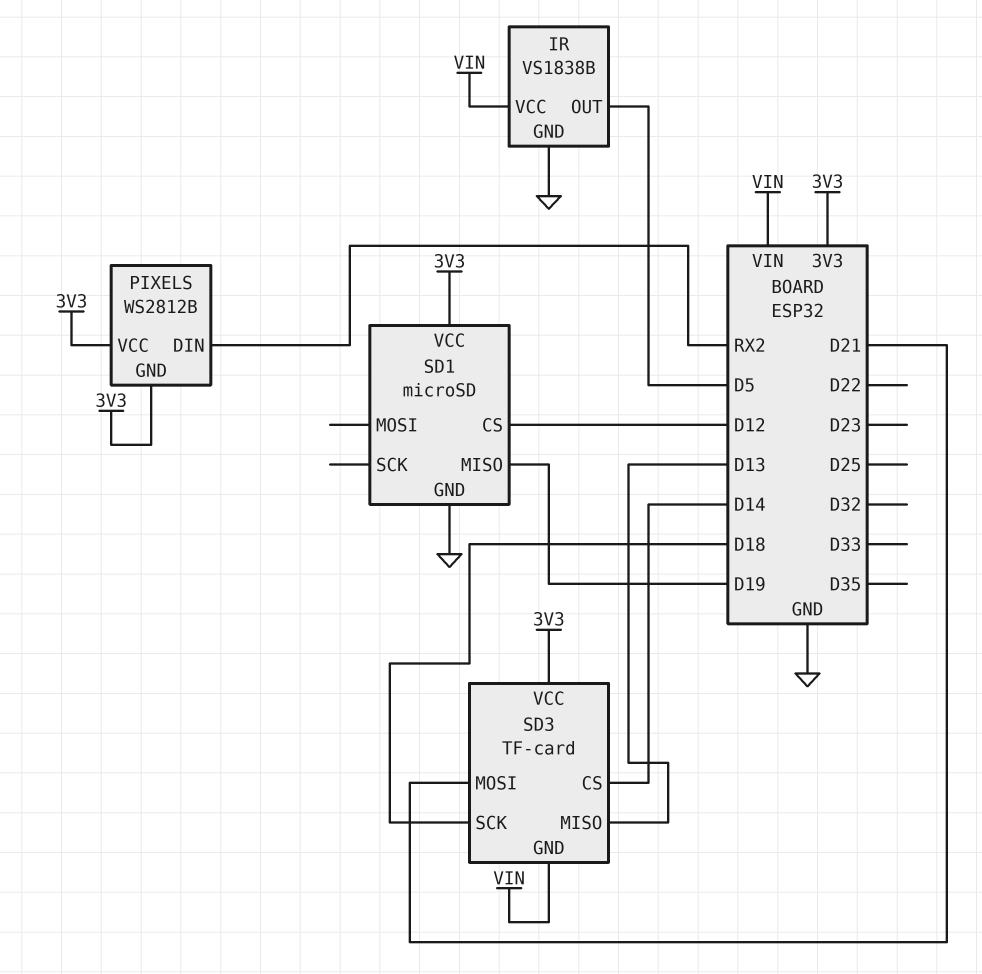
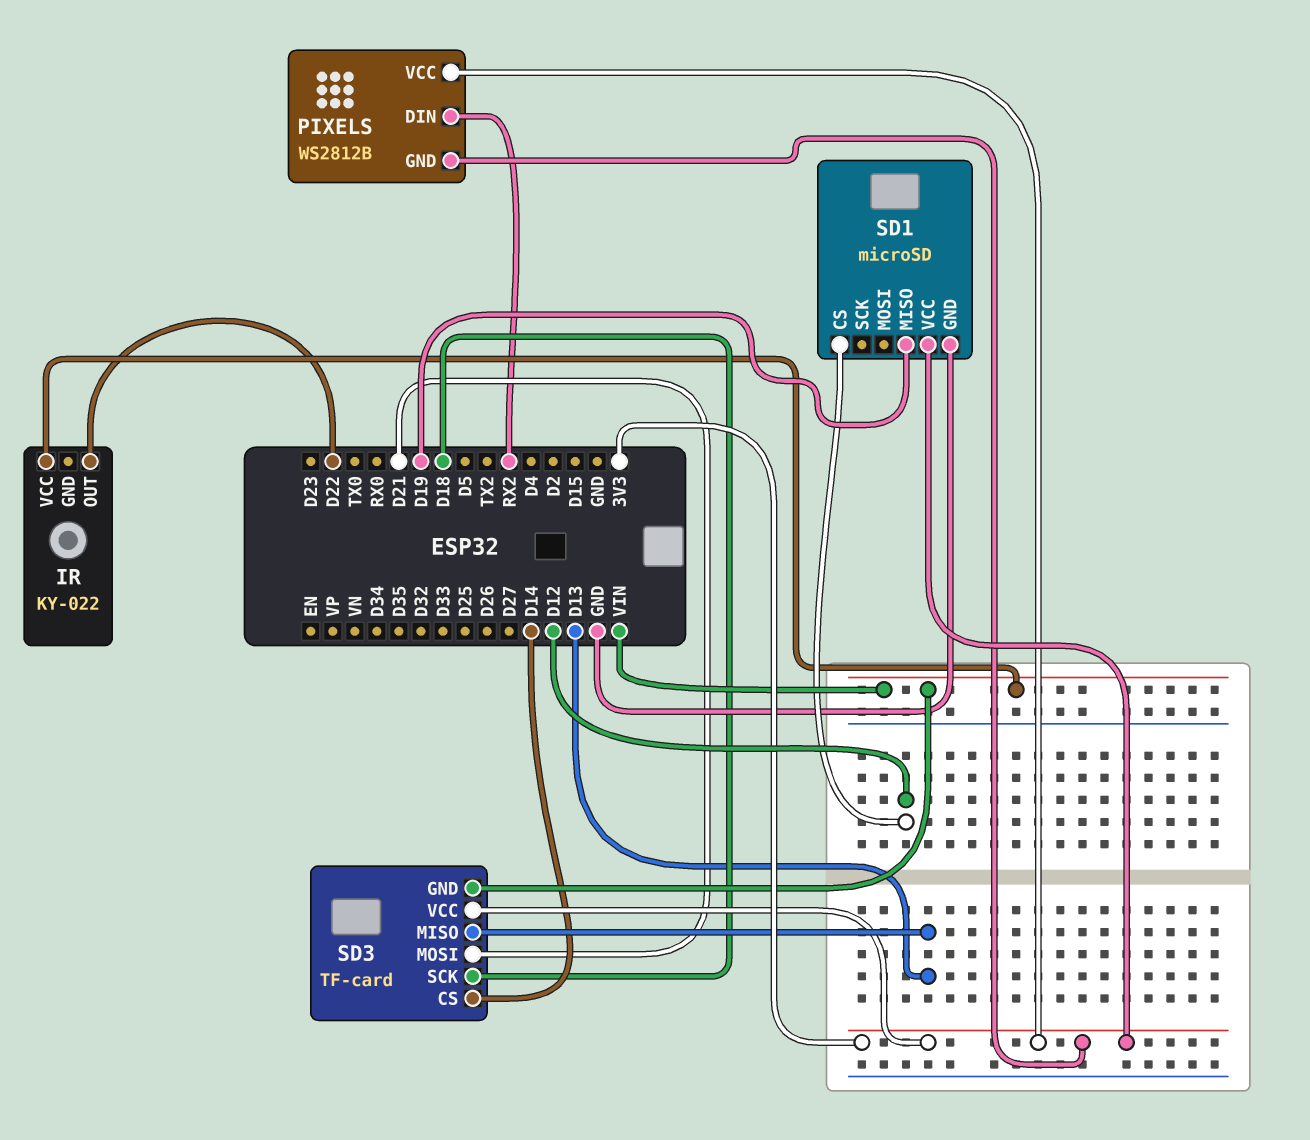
IR: VS1838B -> KY-022
IR pin GND: GND -> none
IR pin OUT: D5 -> D22

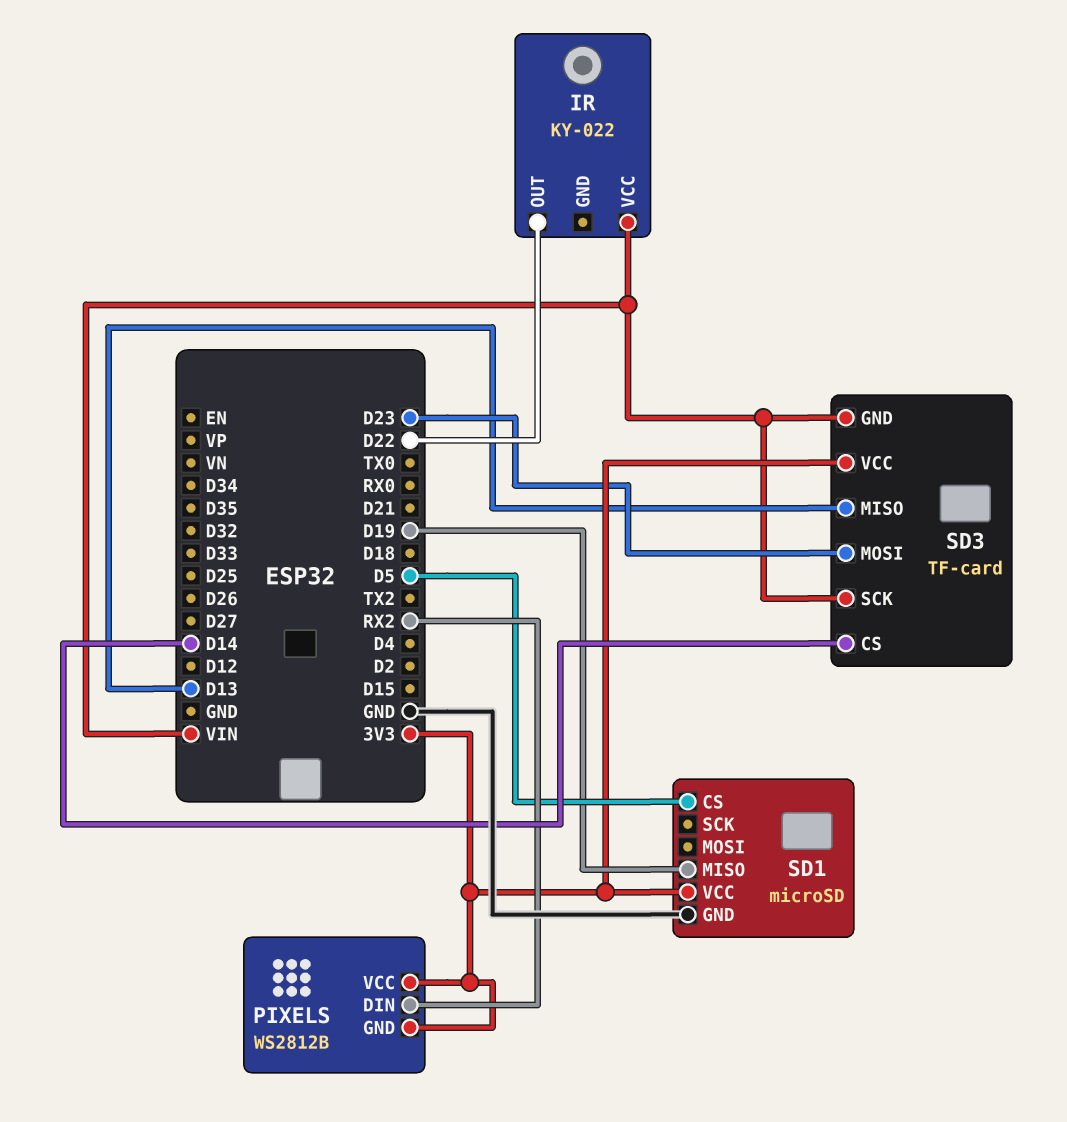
SD1 pin CS: D12 -> D5
SD3 pin MOSI: D21 -> D23
SD3 pin SCK: D18 -> VIN

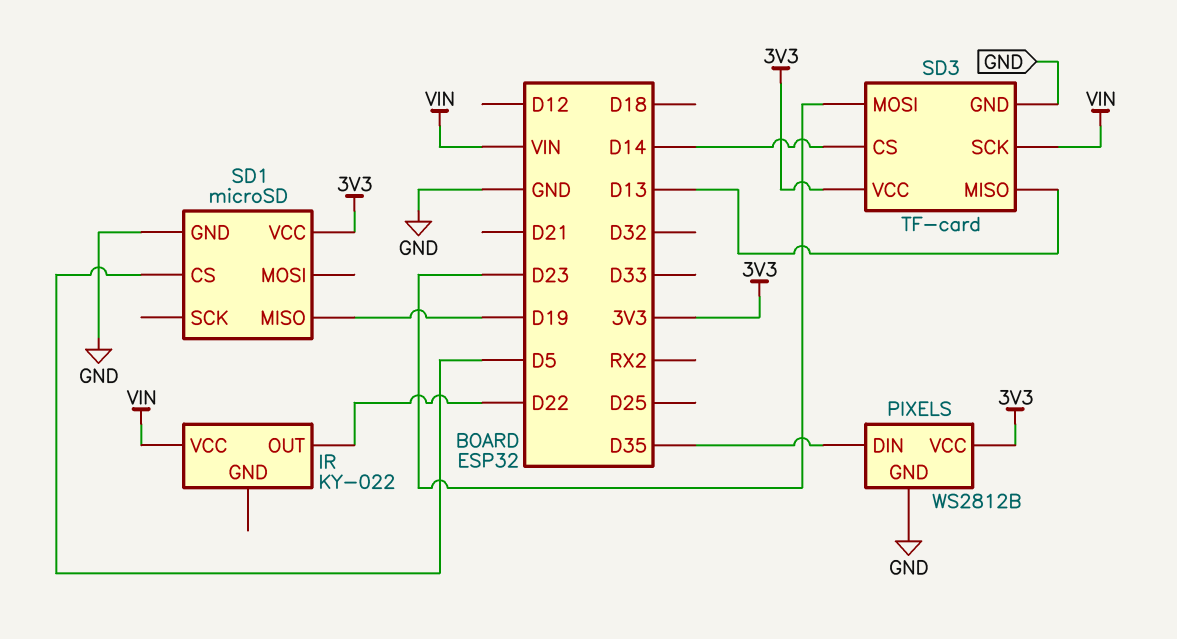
PIXELS pin DIN: RX2 -> D35
PIXELS pin GND: 3V3 -> GND
SD3 pin GND: VIN -> GND

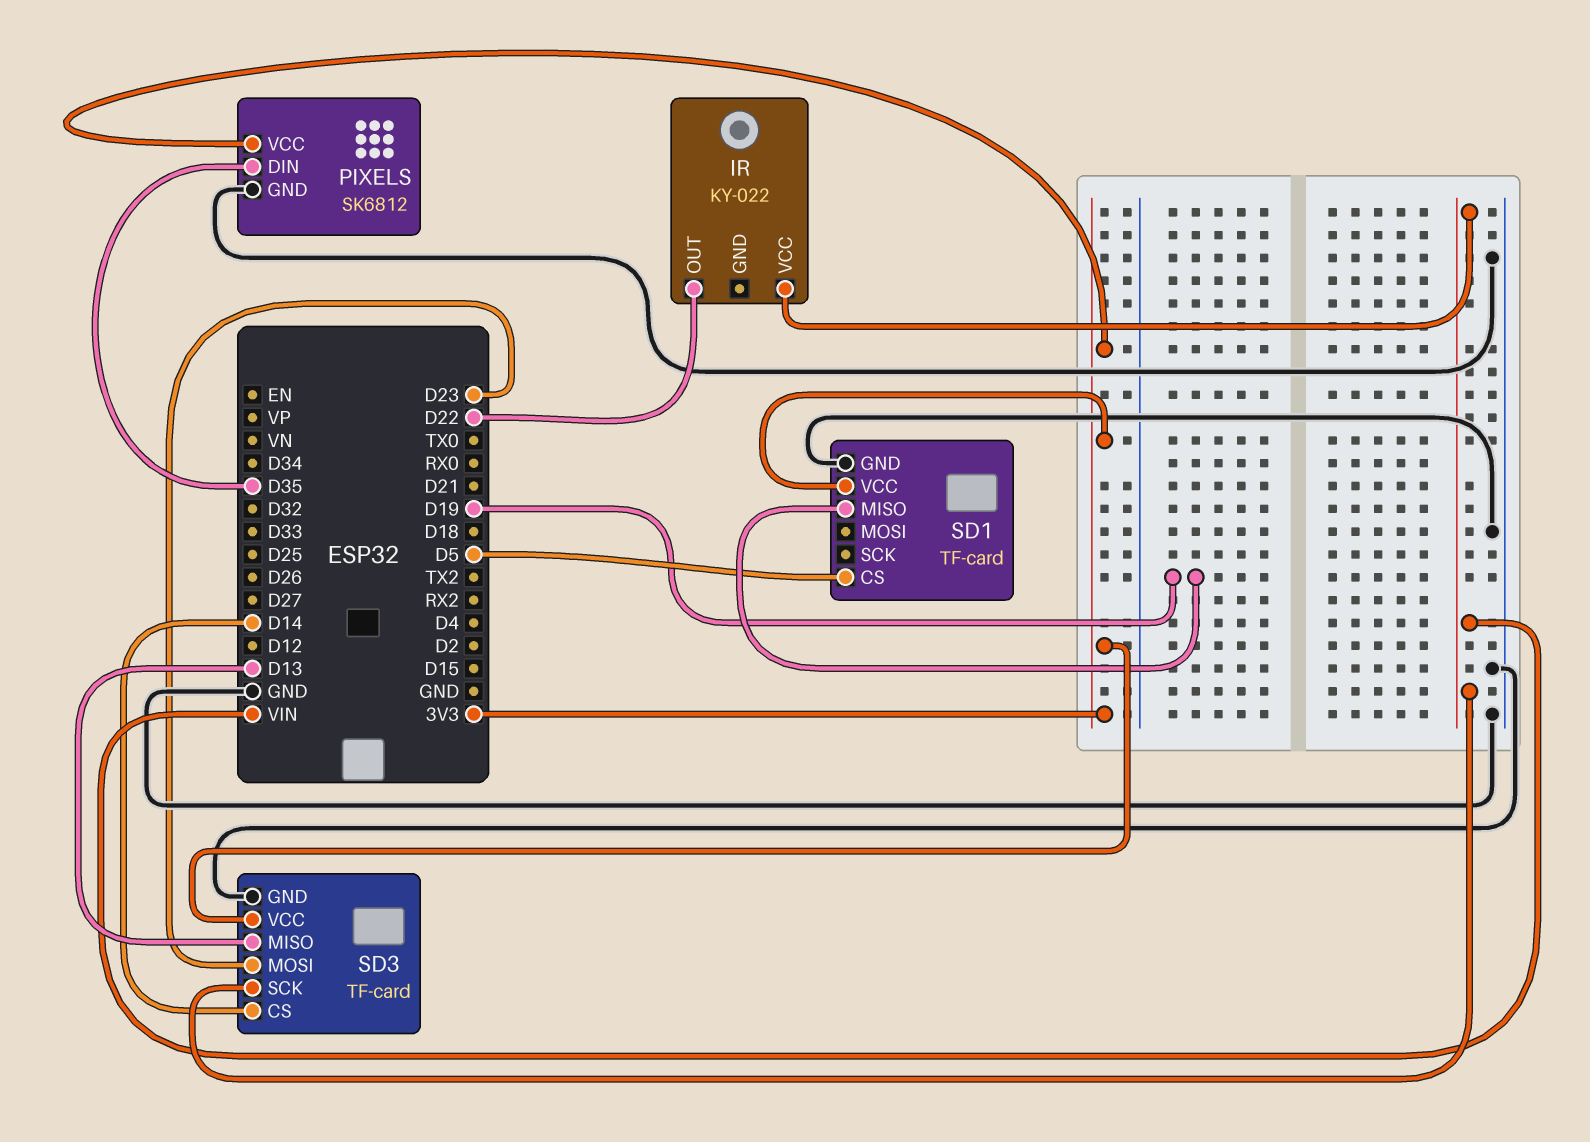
PIXELS: WS2812B -> SK6812
SD1: microSD -> TF-card

